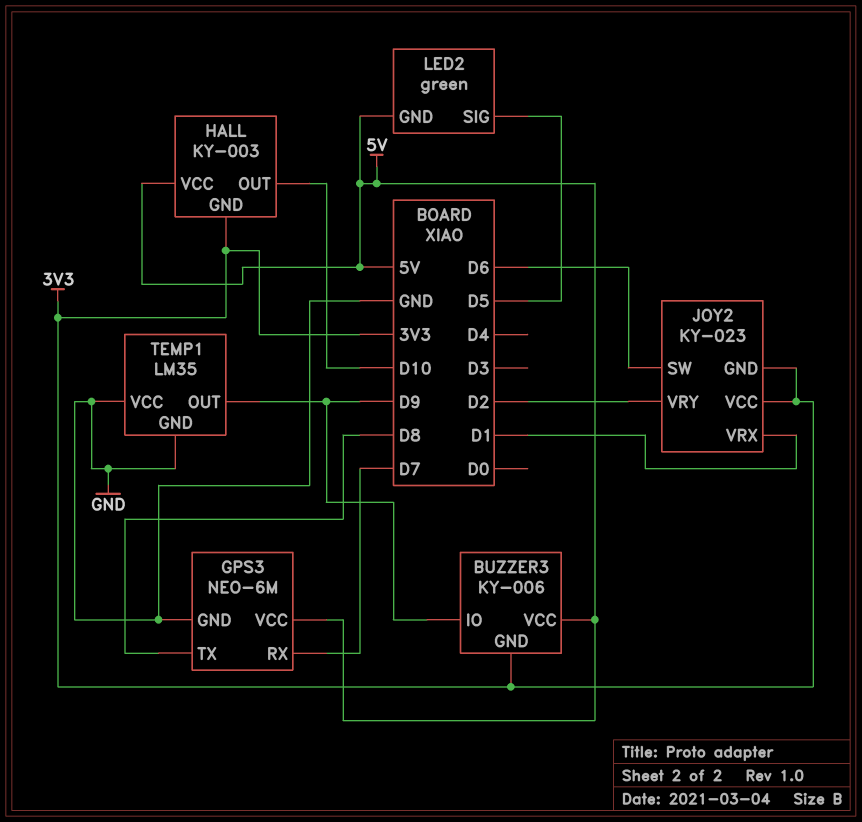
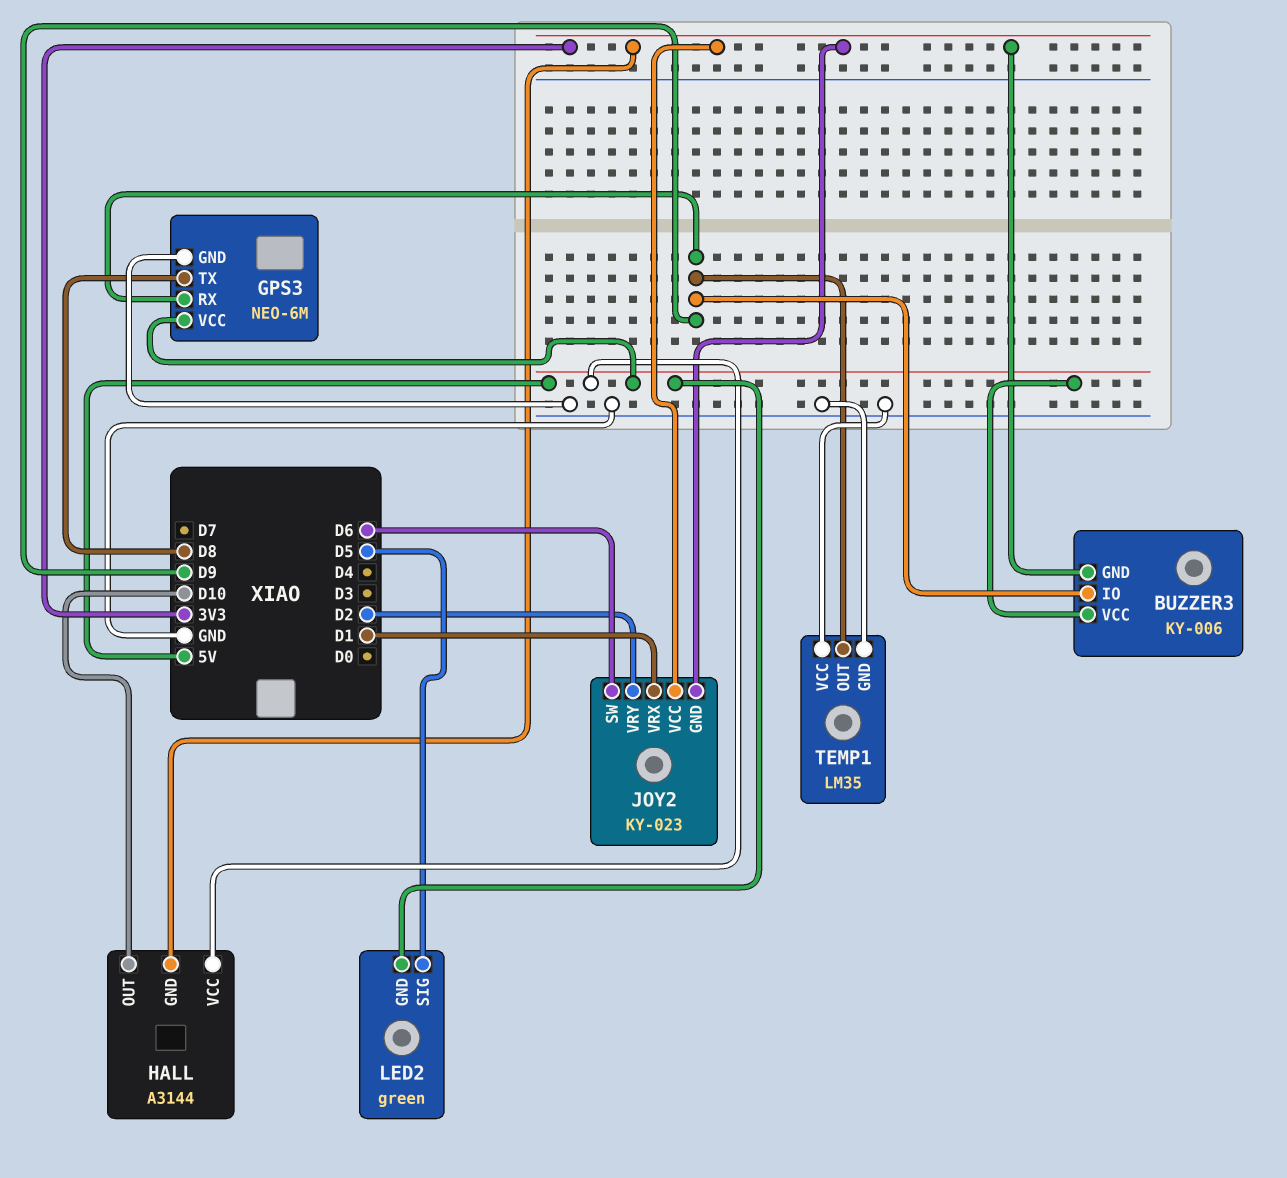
GPS3 pin RX: D7 -> D9
HALL: KY-003 -> A3144

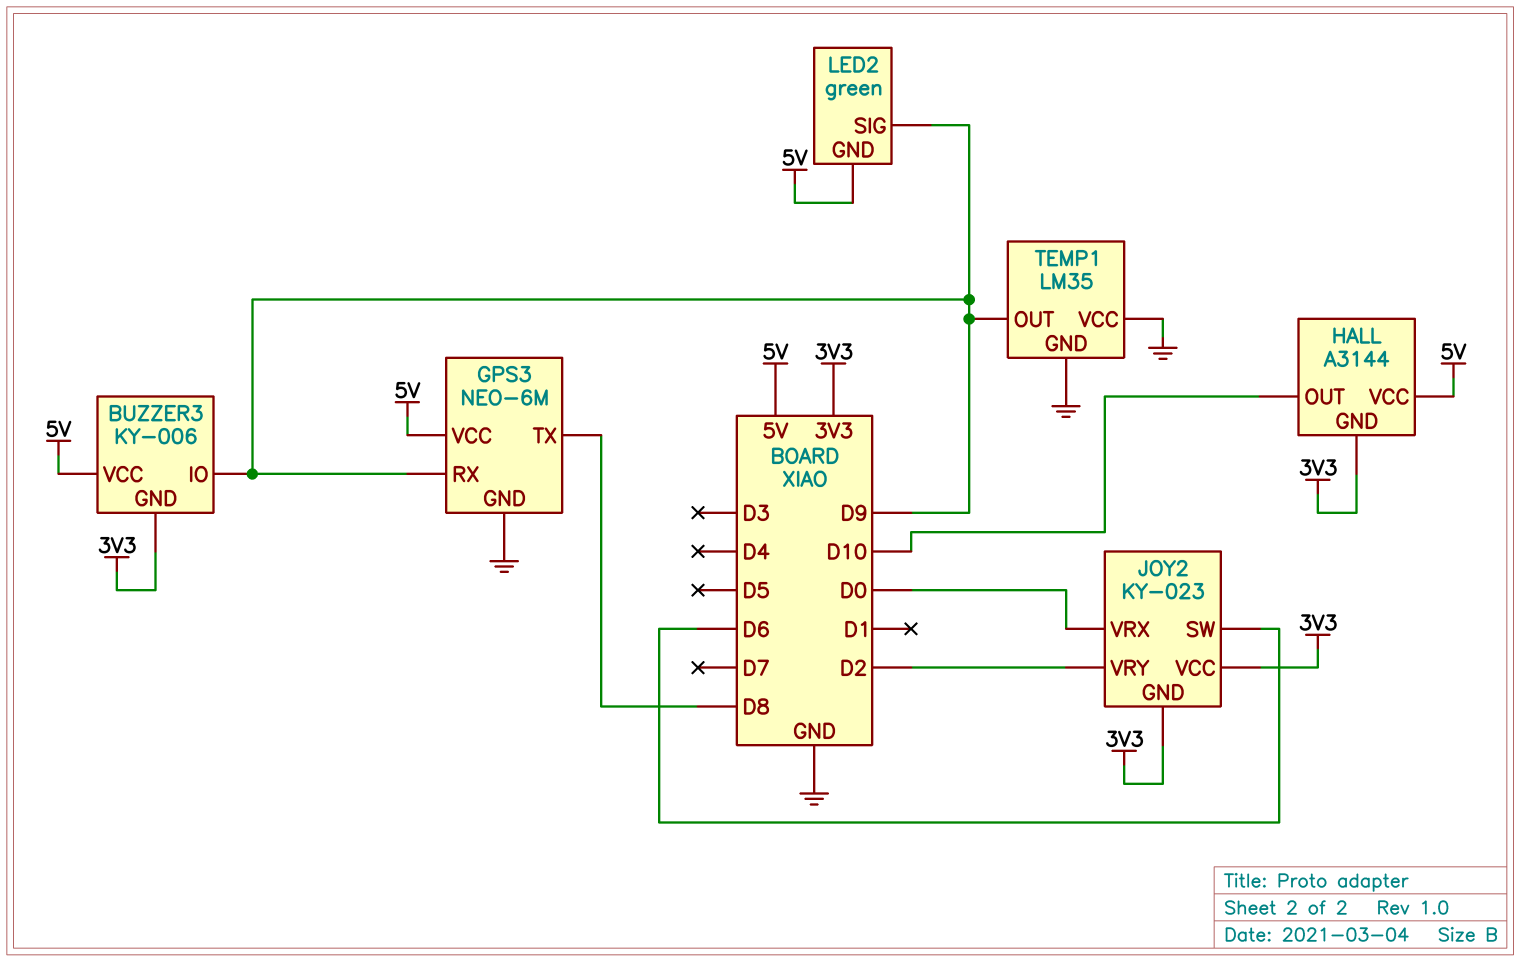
JOY2 pin VRX: D1 -> D0
LED2 pin SIG: D5 -> D9

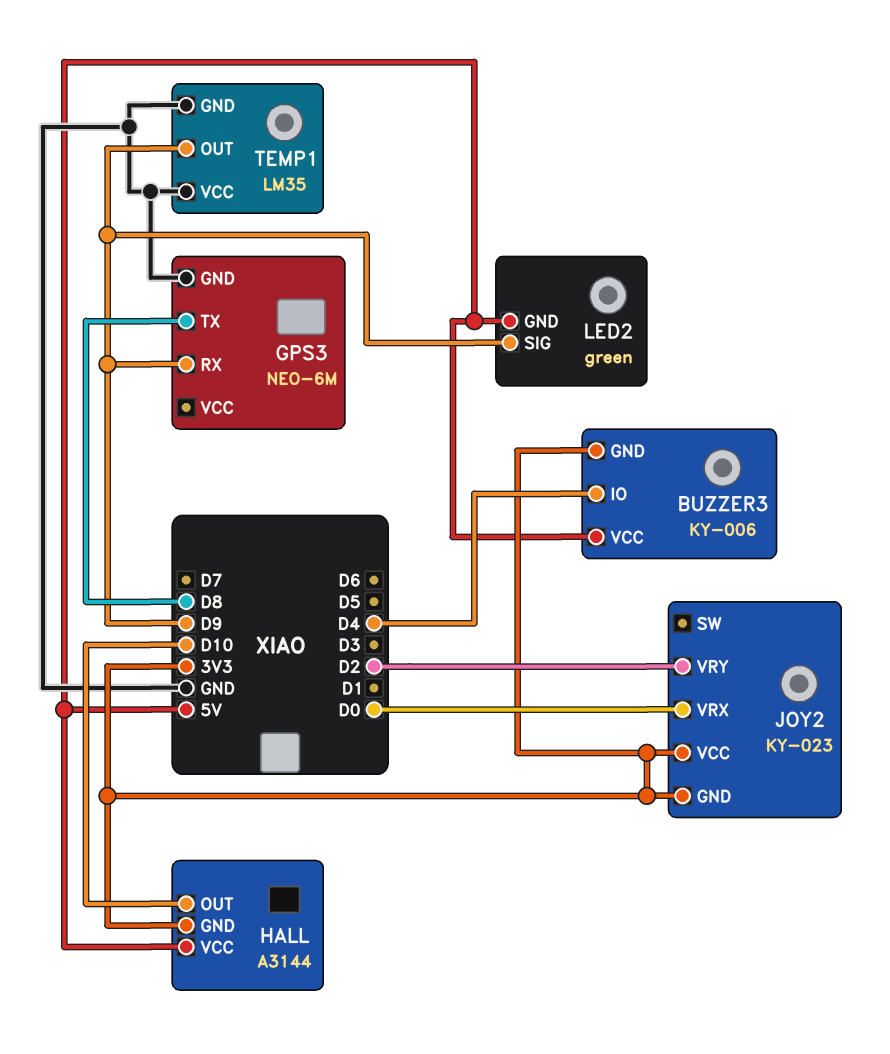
BUZZER3 pin IO: D9 -> D4
GPS3 pin VCC: 5V -> none
JOY2 pin SW: D6 -> none

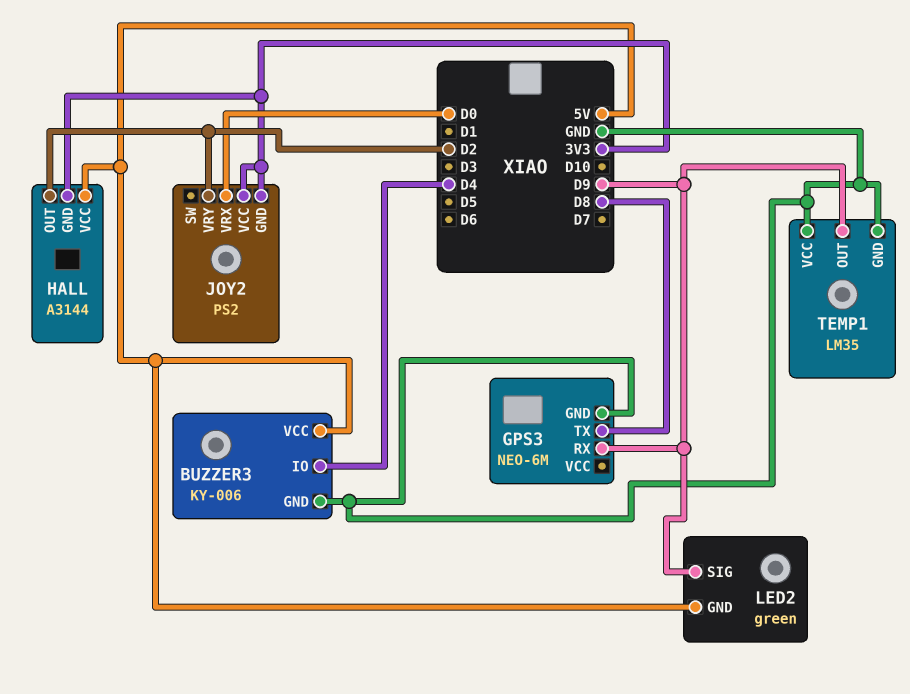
BUZZER3 pin GND: 3V3 -> GND
HALL pin OUT: D10 -> D2
JOY2: KY-023 -> PS2

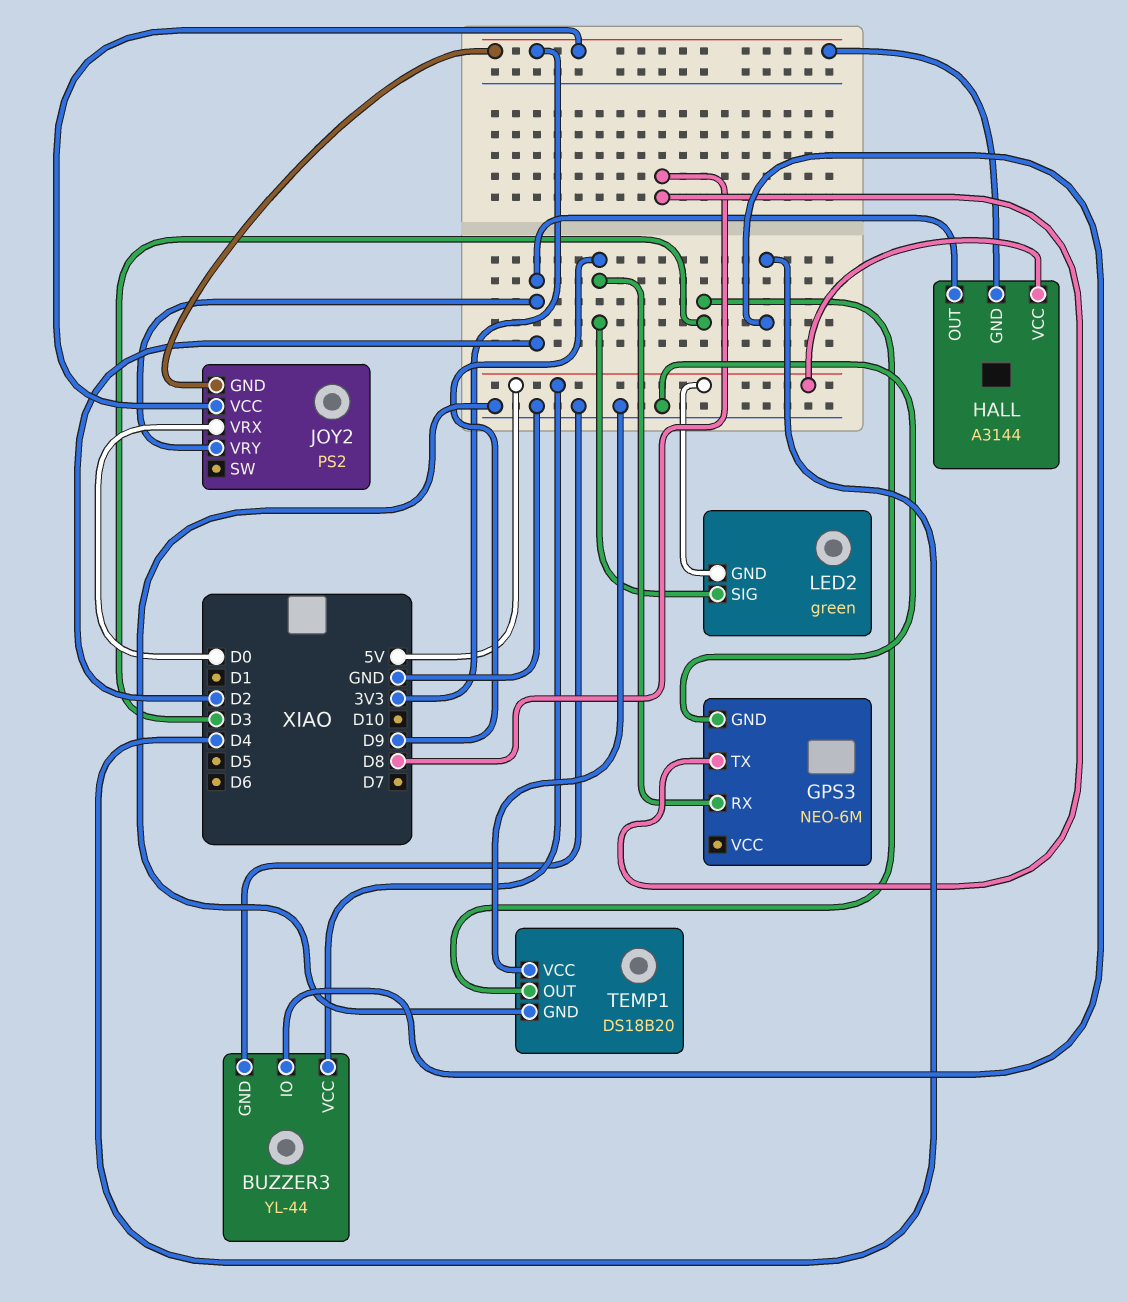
BUZZER3: KY-006 -> YL-44
TEMP1: LM35 -> DS18B20
TEMP1 pin OUT: D9 -> D3

